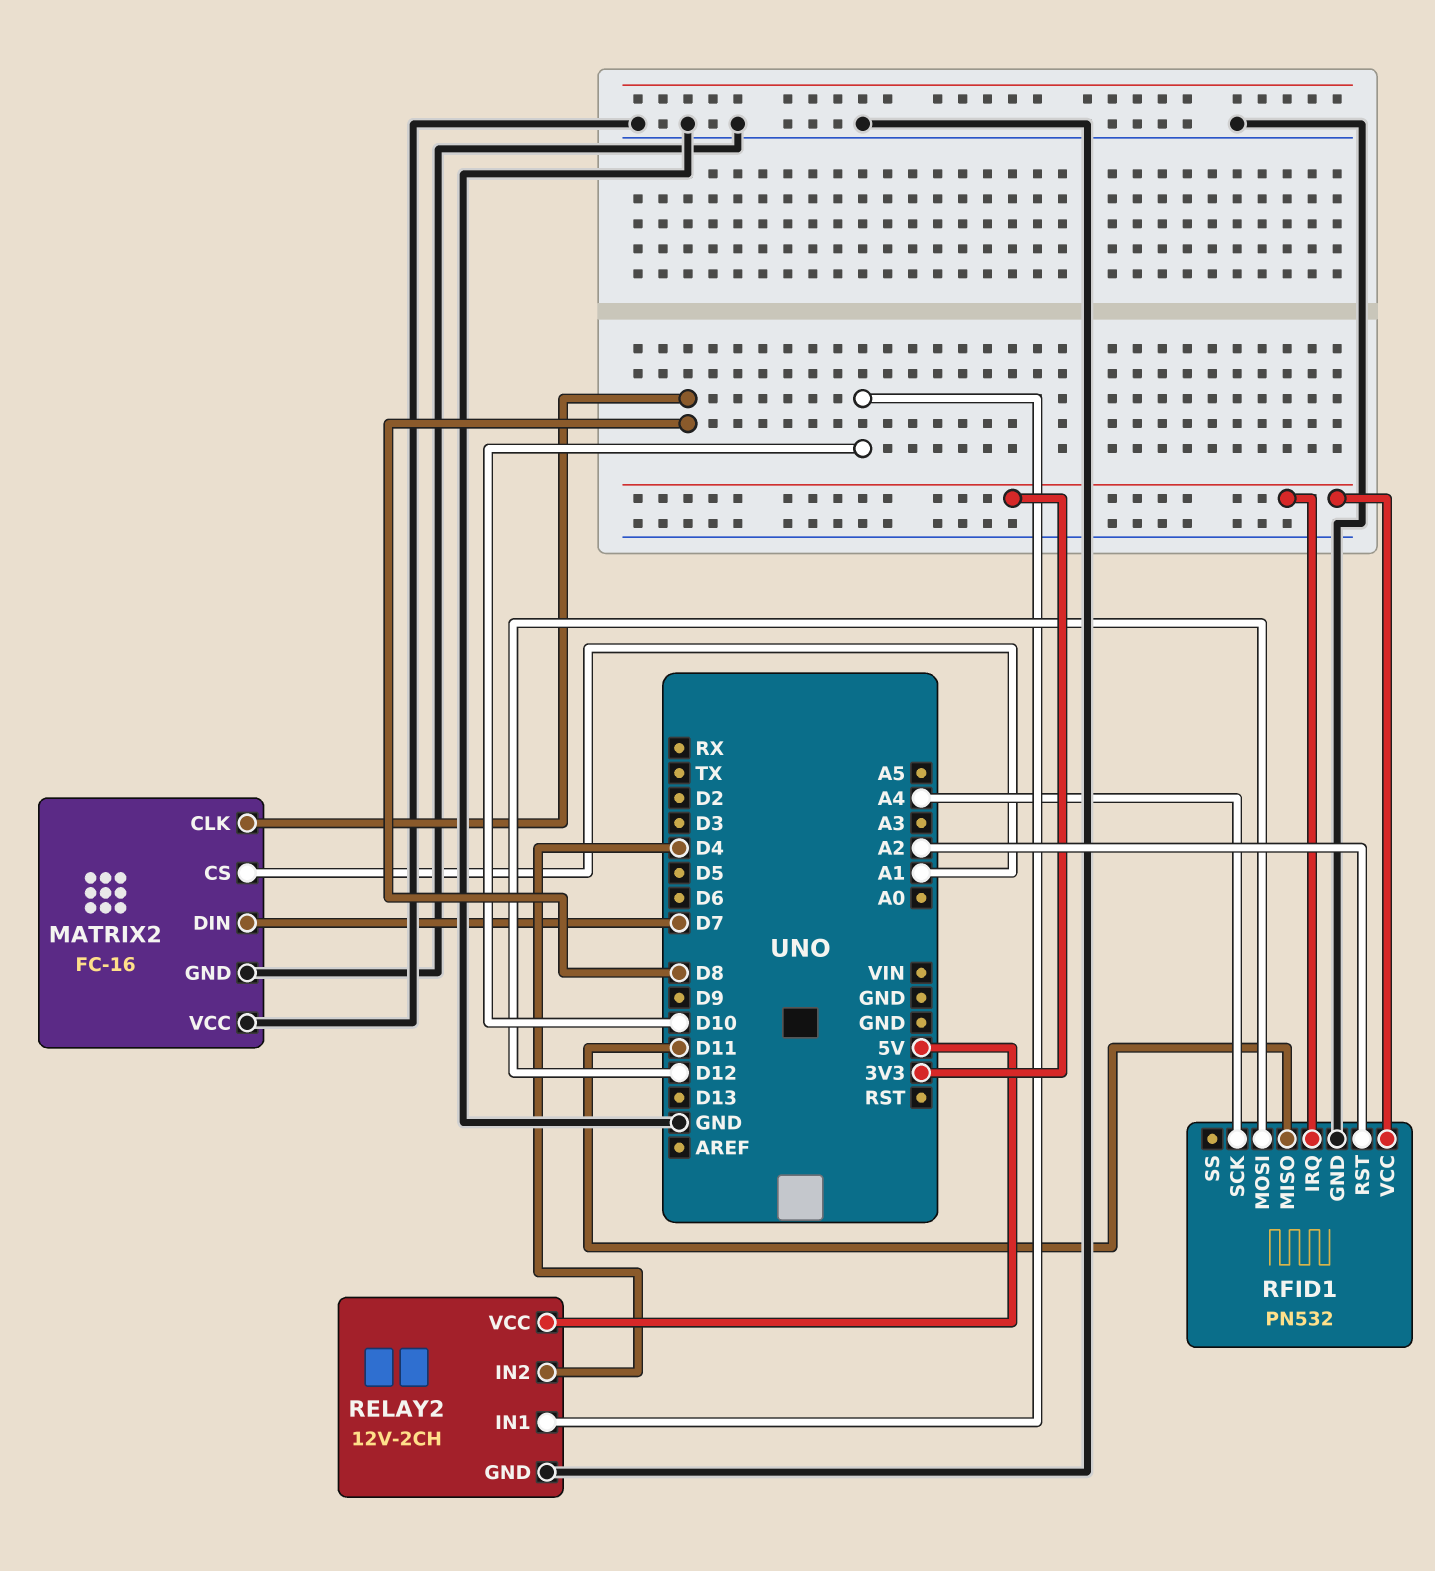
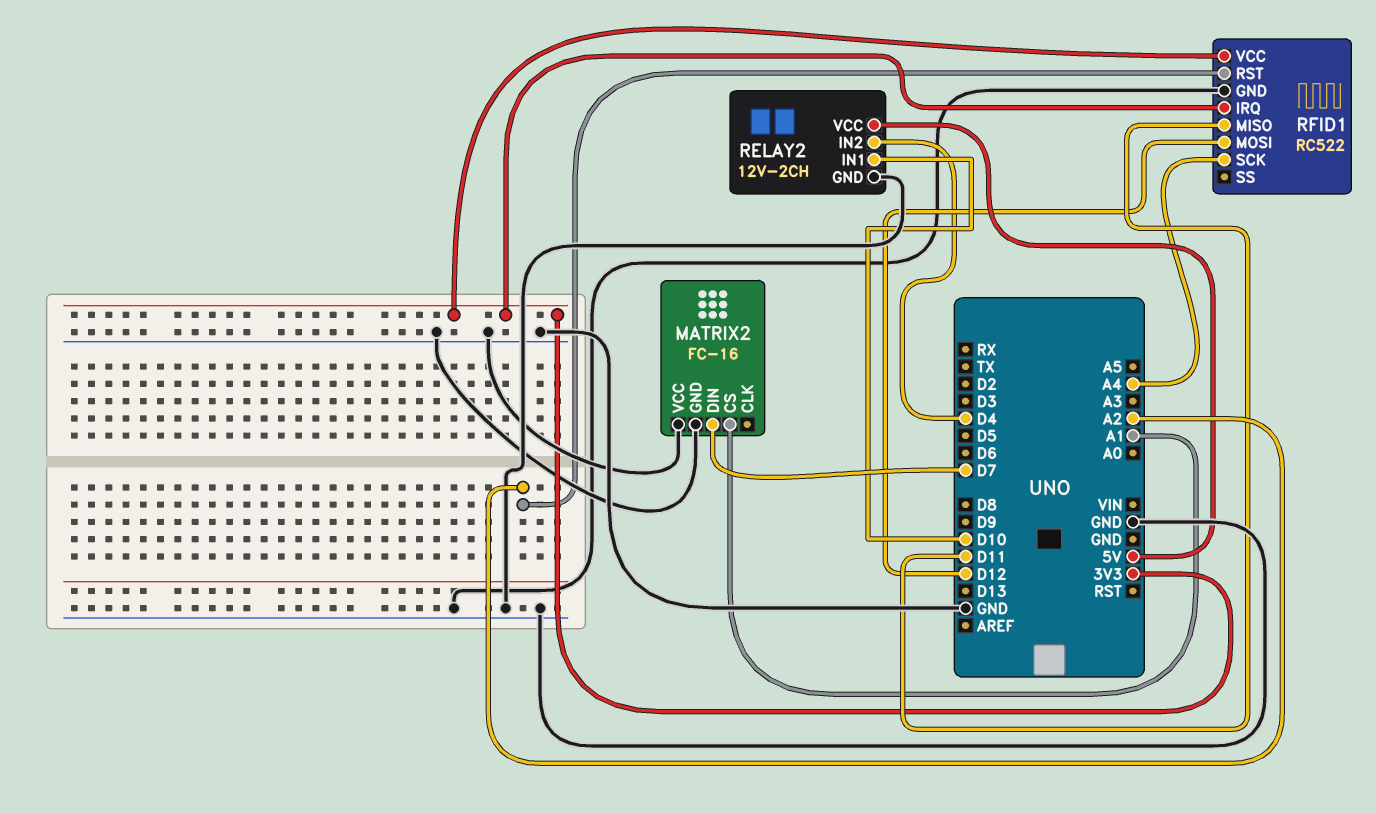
MATRIX2 pin CLK: D8 -> none
RFID1: PN532 -> RC522

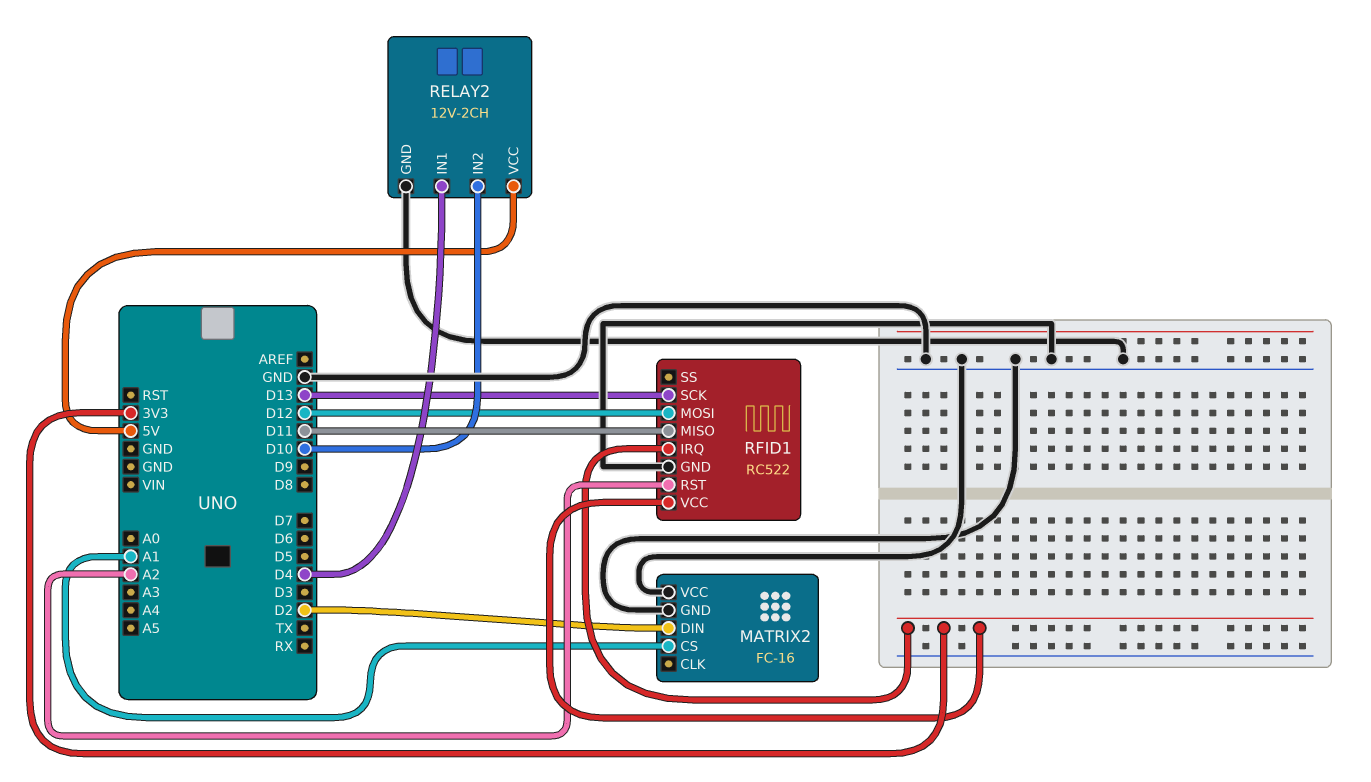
MATRIX2 pin DIN: D7 -> D2
RELAY2 pin IN1: D10 -> D4
RELAY2 pin IN2: D4 -> D10
RFID1 pin SCK: A4 -> D13

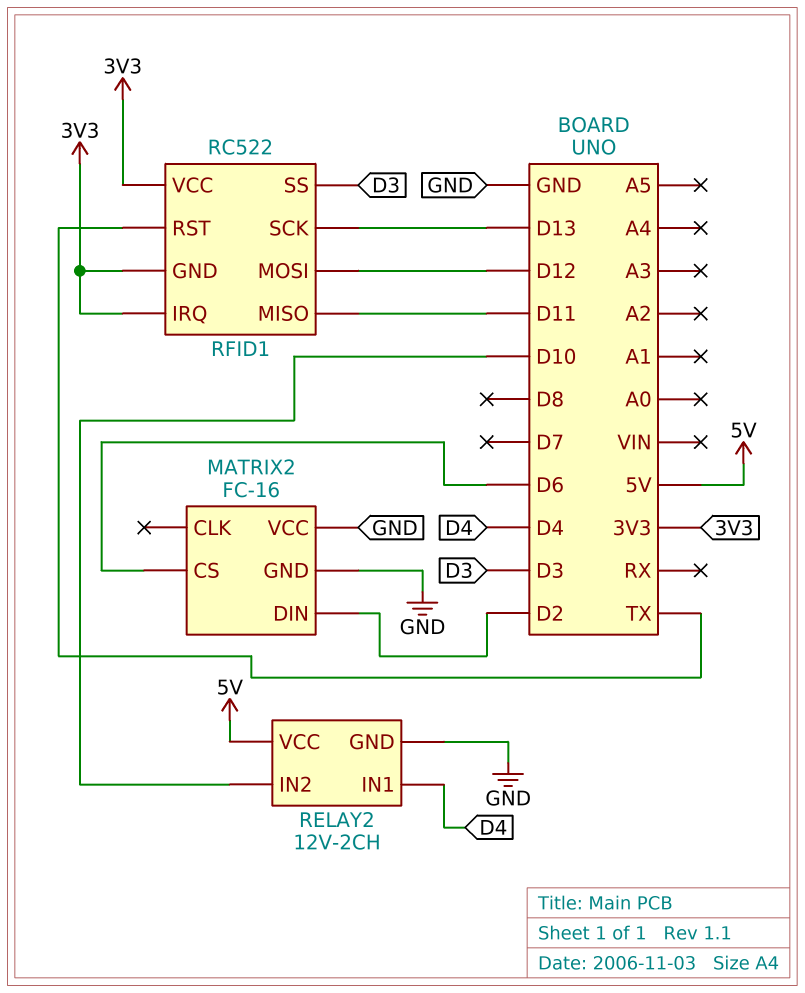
MATRIX2 pin CS: A1 -> D6
RFID1 pin GND: GND -> 3V3
RFID1 pin RST: A2 -> TX
RFID1 pin SS: none -> D3

